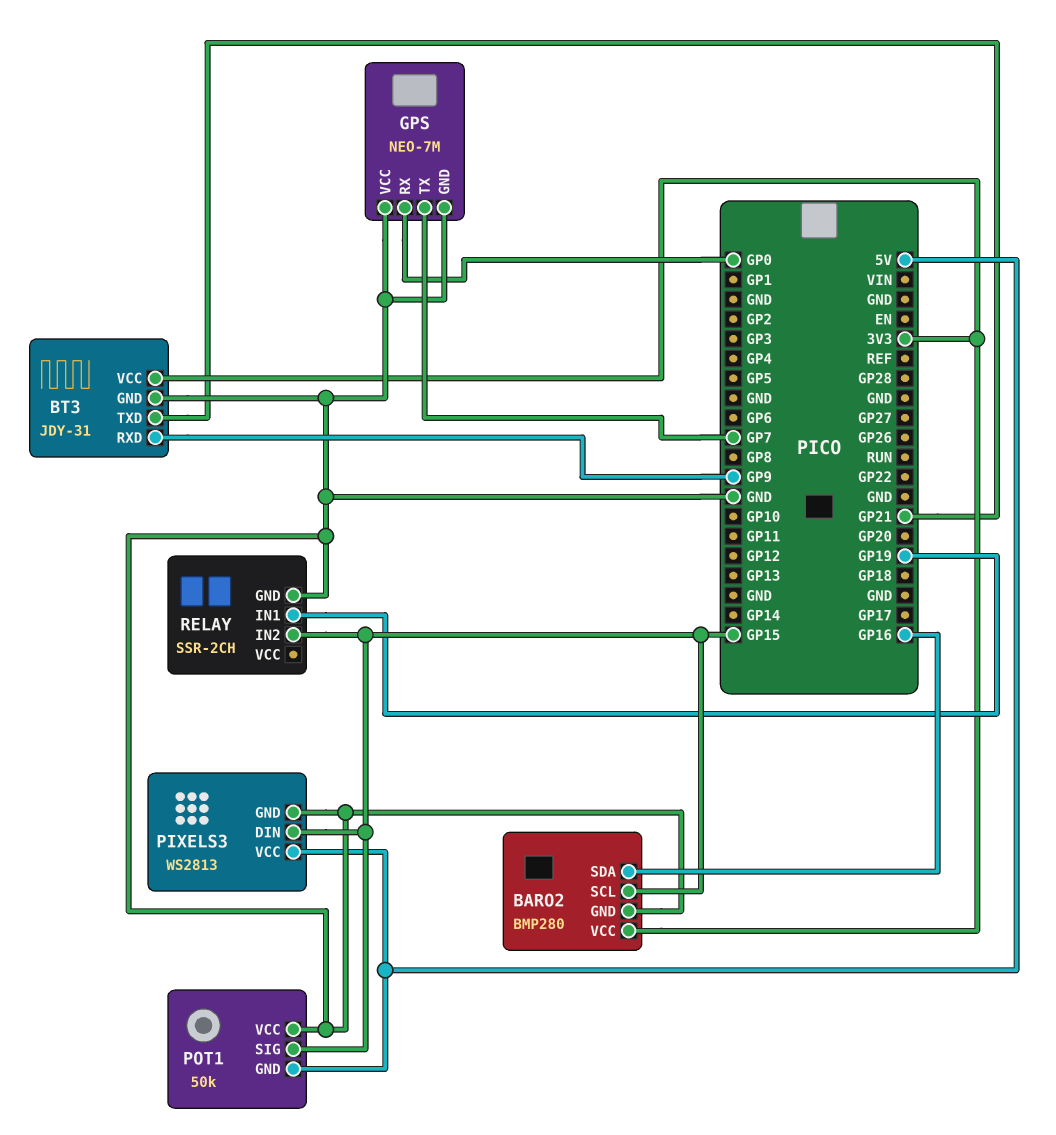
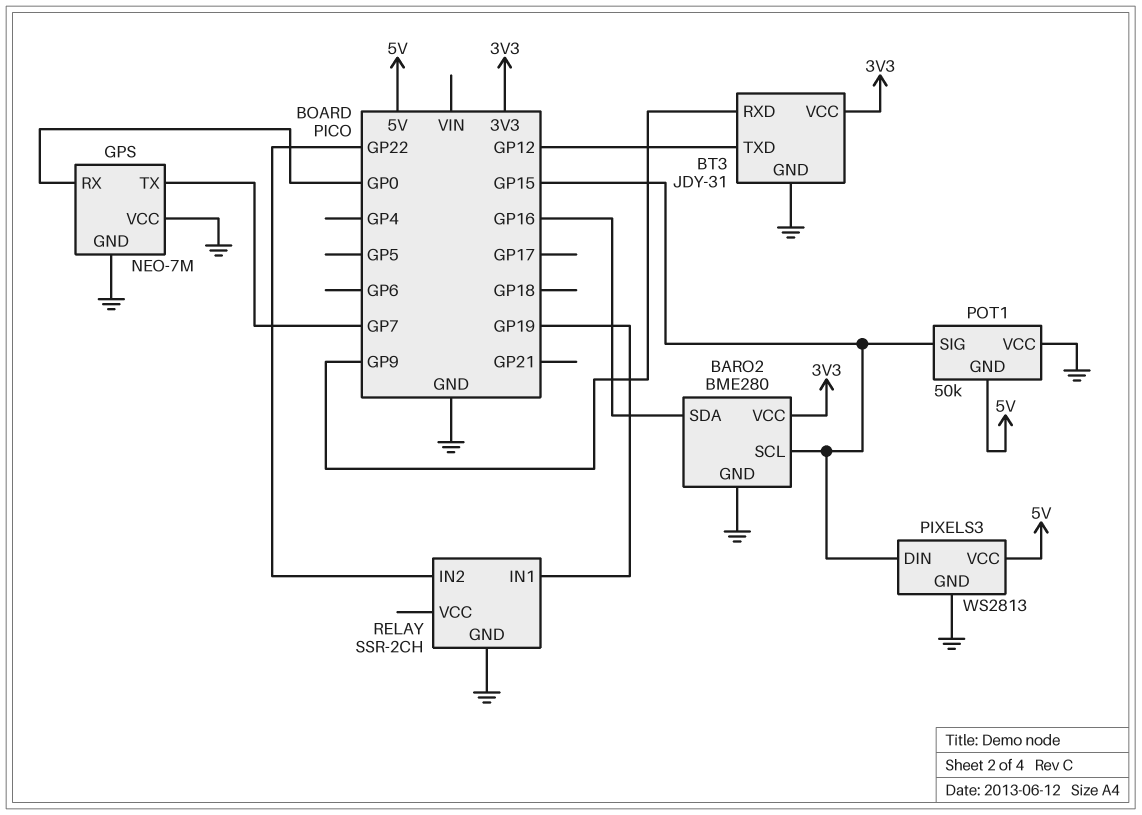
BARO2: BMP280 -> BME280
BT3 pin TXD: GP21 -> GP12
RELAY pin IN2: GP15 -> GP22

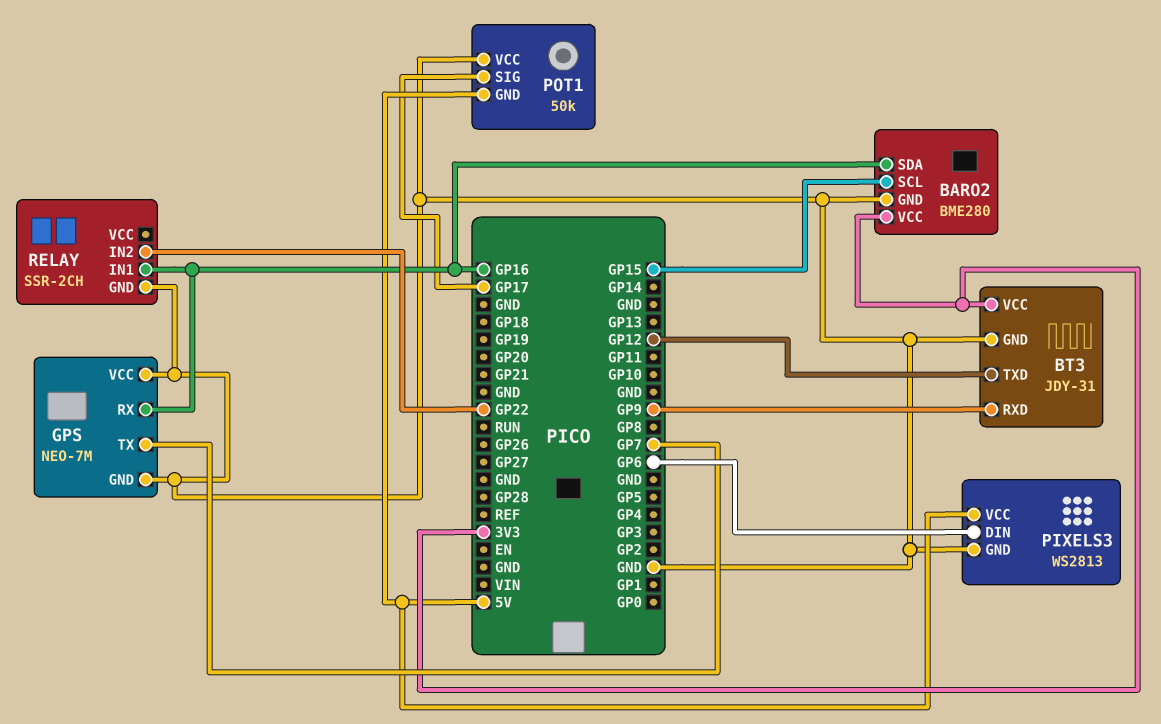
GPS pin RX: GP0 -> GP16
PIXELS3 pin DIN: GP15 -> GP6
POT1 pin SIG: GP15 -> GP17
RELAY pin IN1: GP19 -> GP16

